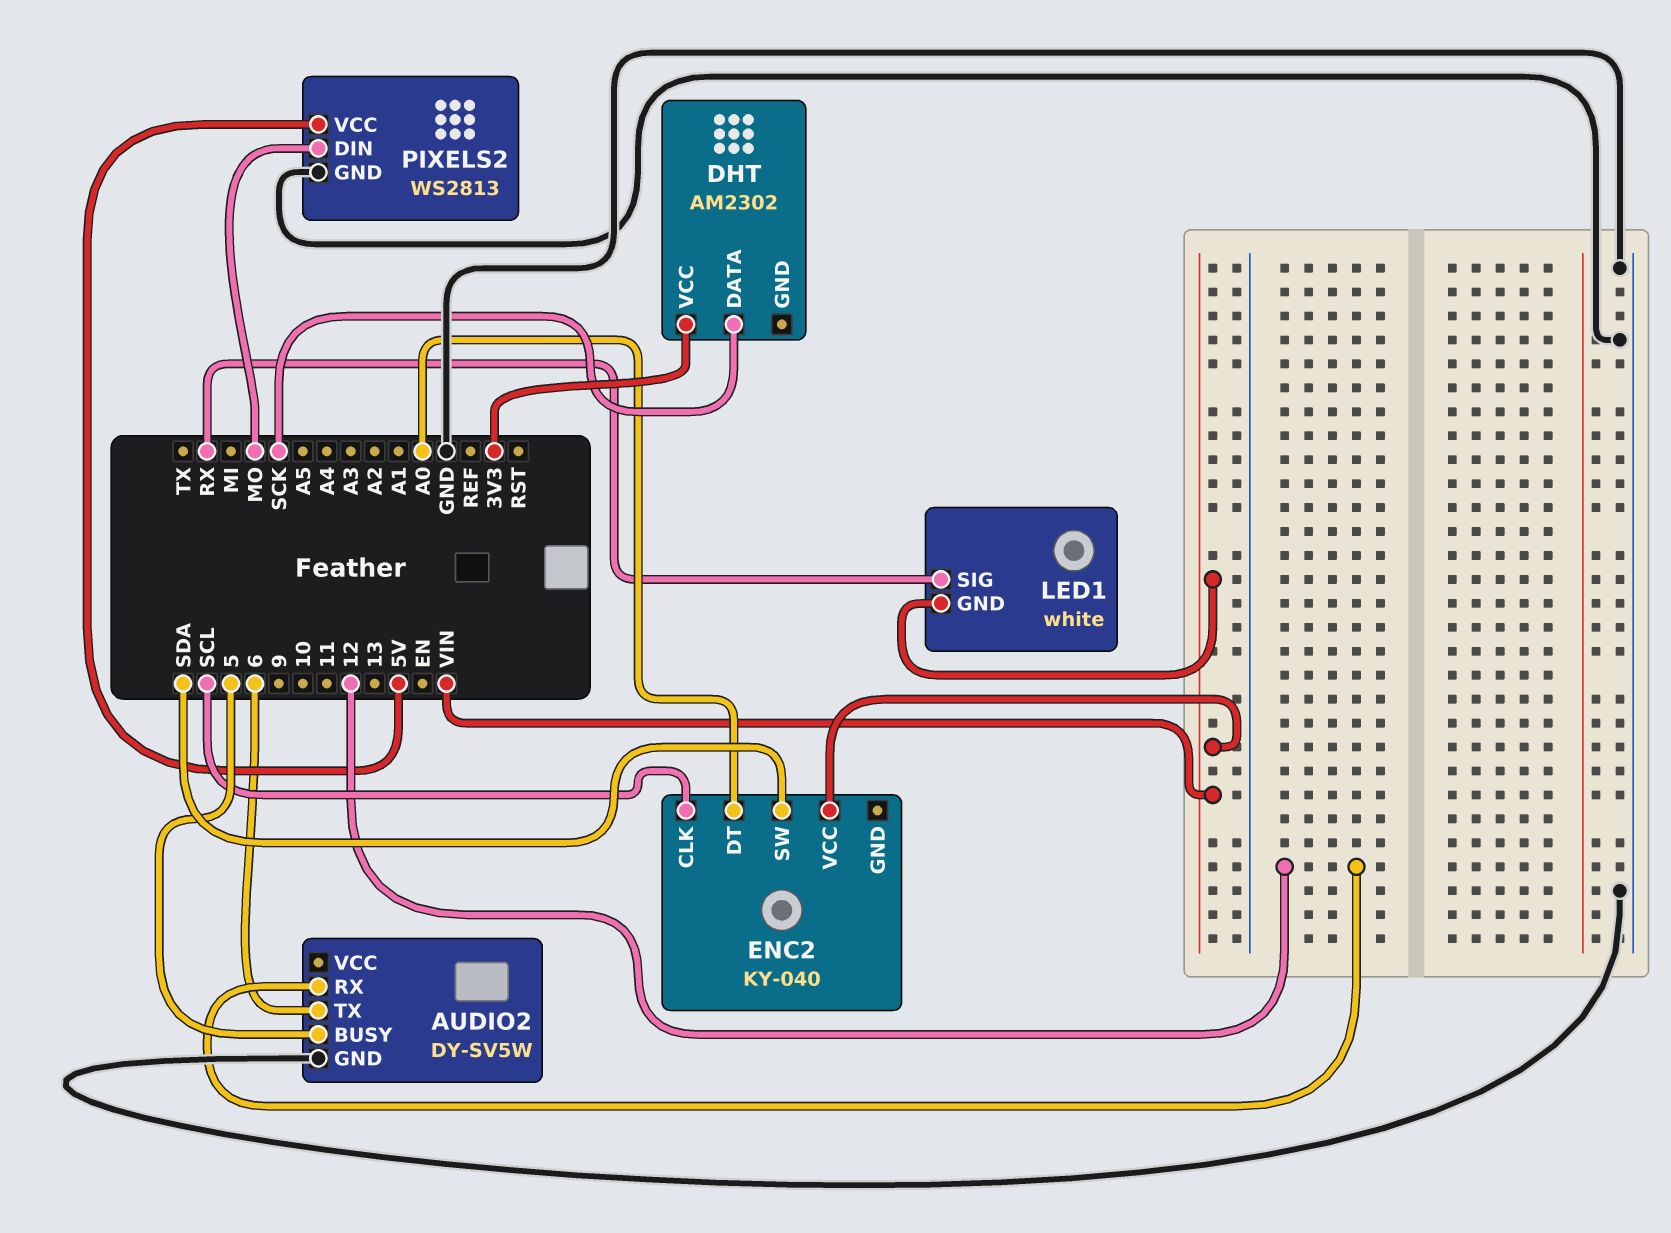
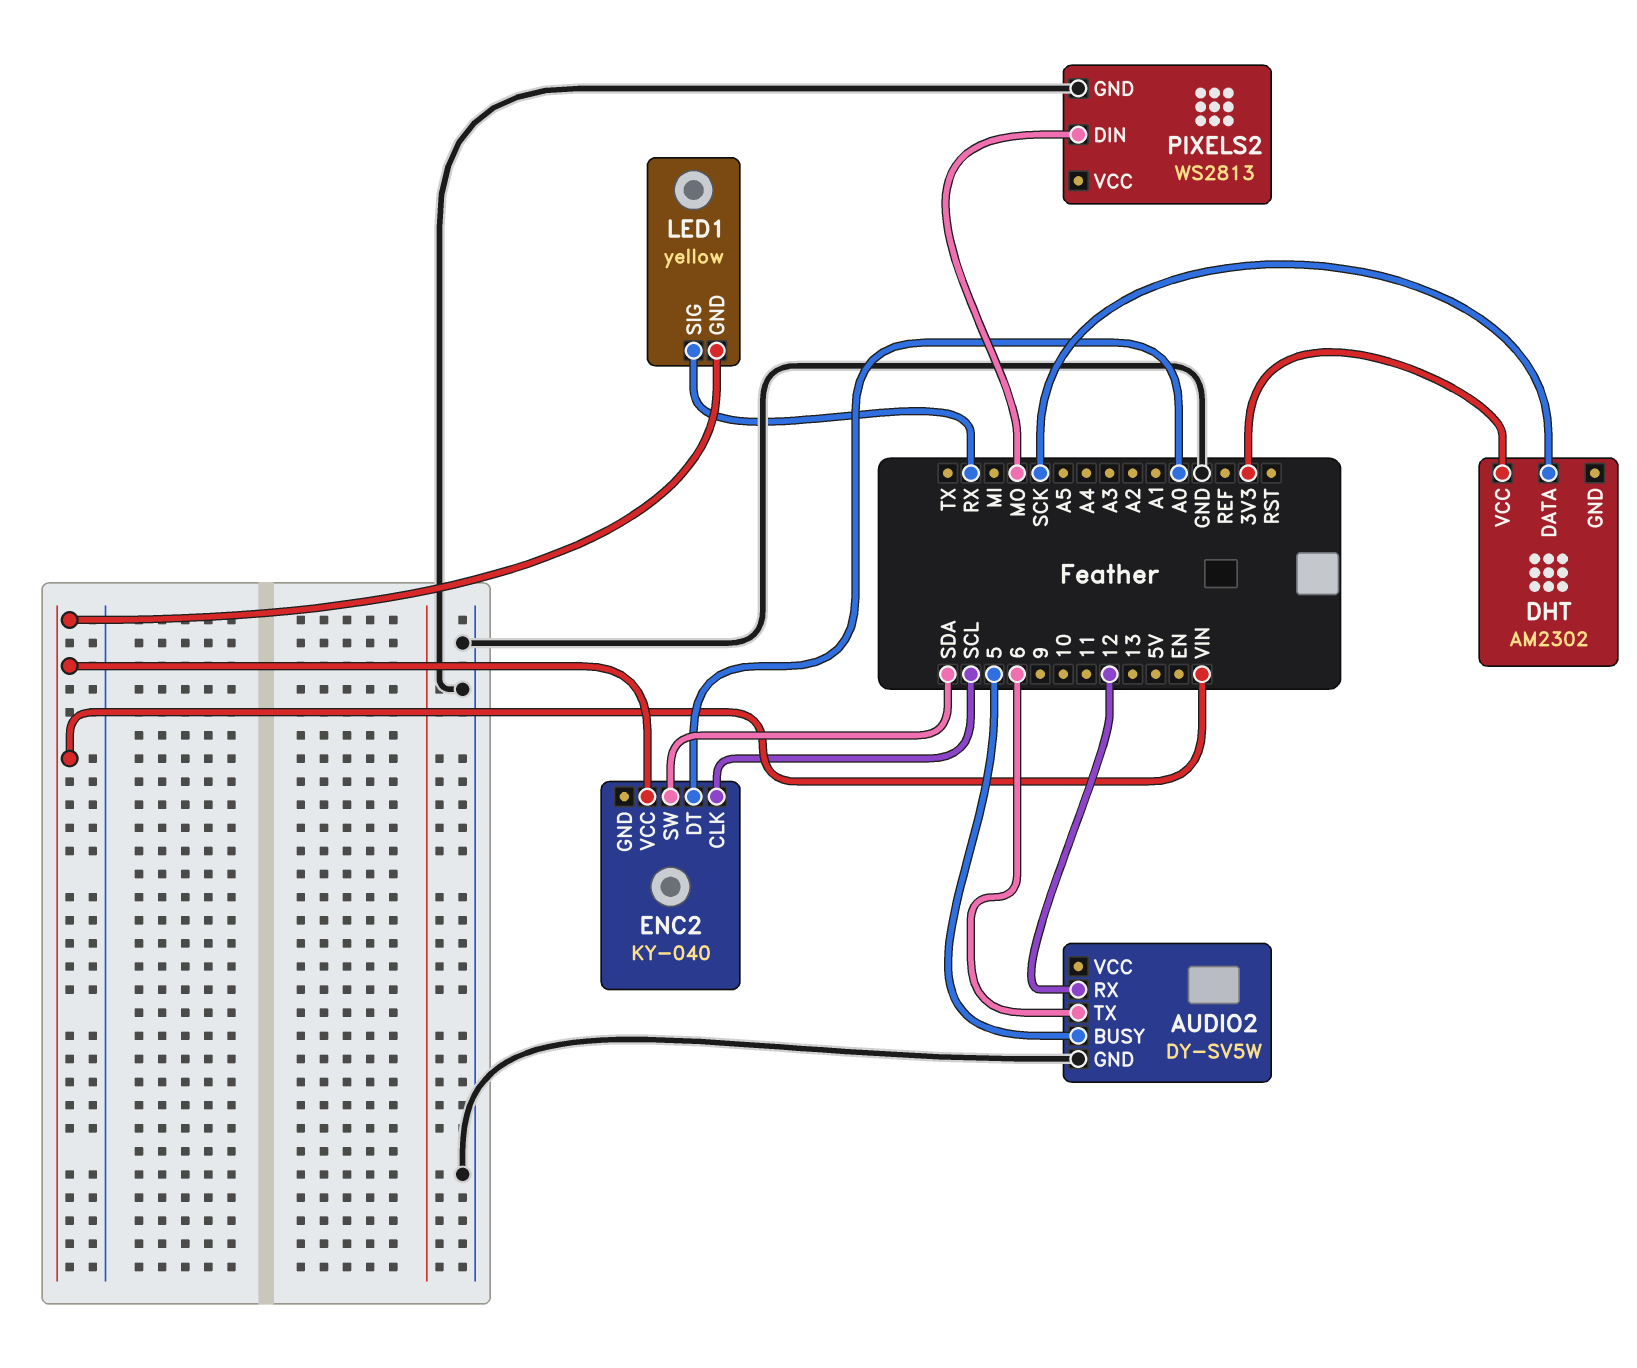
LED1: white -> yellow
PIXELS2 pin VCC: 5V -> none

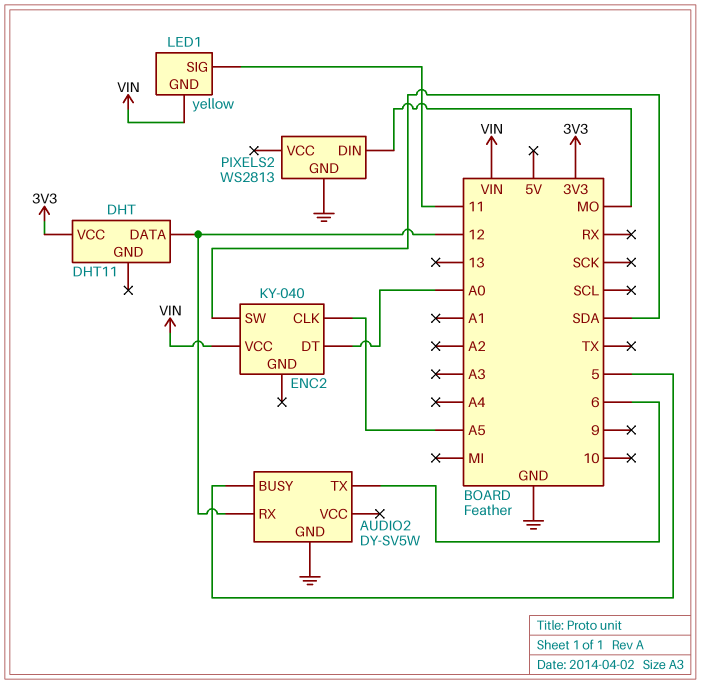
DHT: AM2302 -> DHT11
DHT pin DATA: SCK -> 12
ENC2 pin CLK: SCL -> A5
LED1 pin SIG: RX -> 11

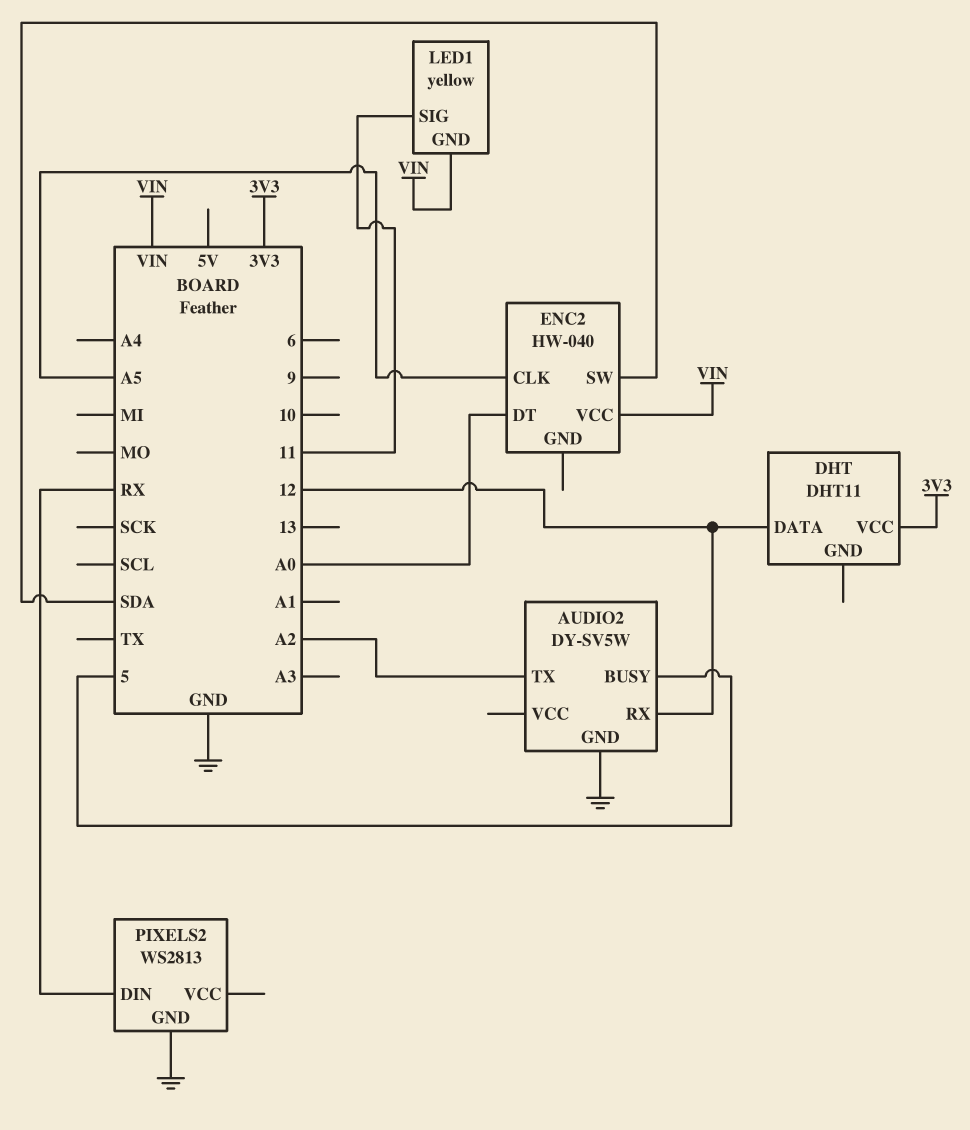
AUDIO2 pin TX: 6 -> A2
ENC2: KY-040 -> HW-040
PIXELS2 pin DIN: MO -> RX

